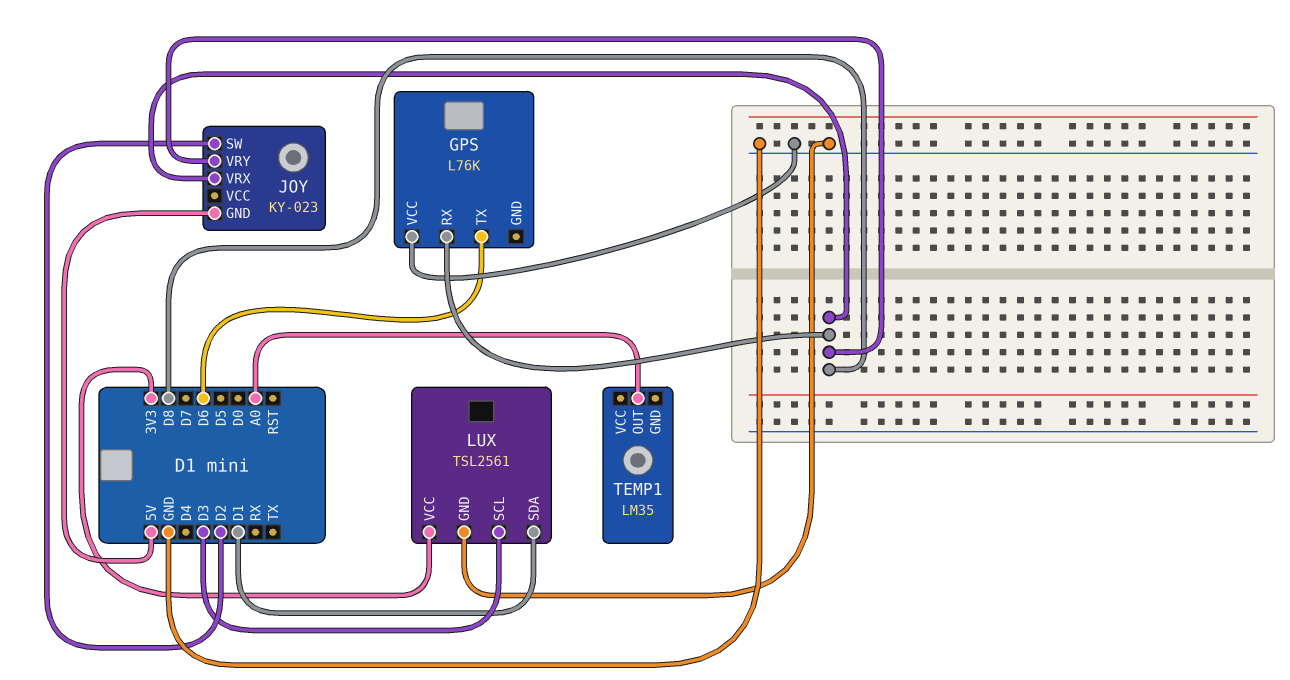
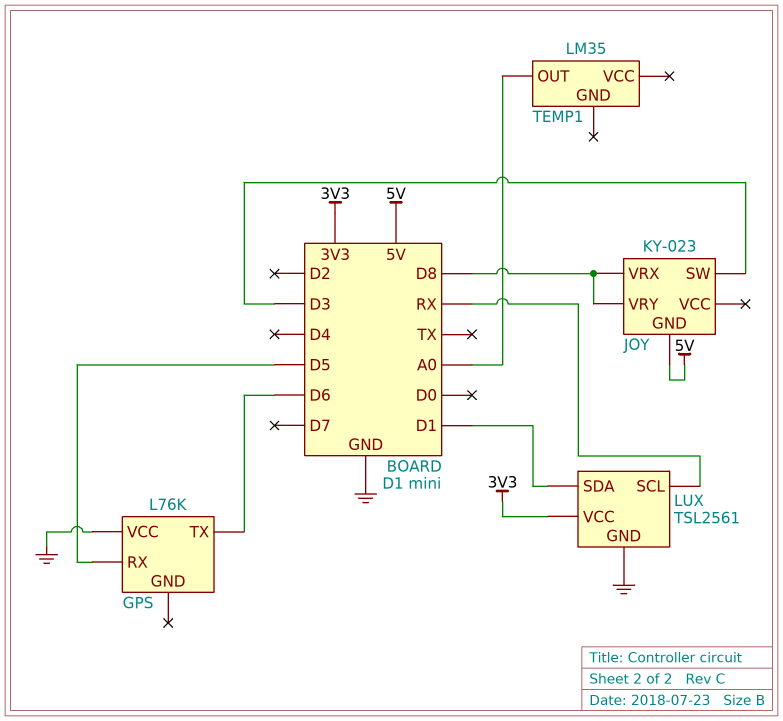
GPS pin RX: D8 -> D5
JOY pin SW: D2 -> D3
LUX pin SCL: D3 -> RX

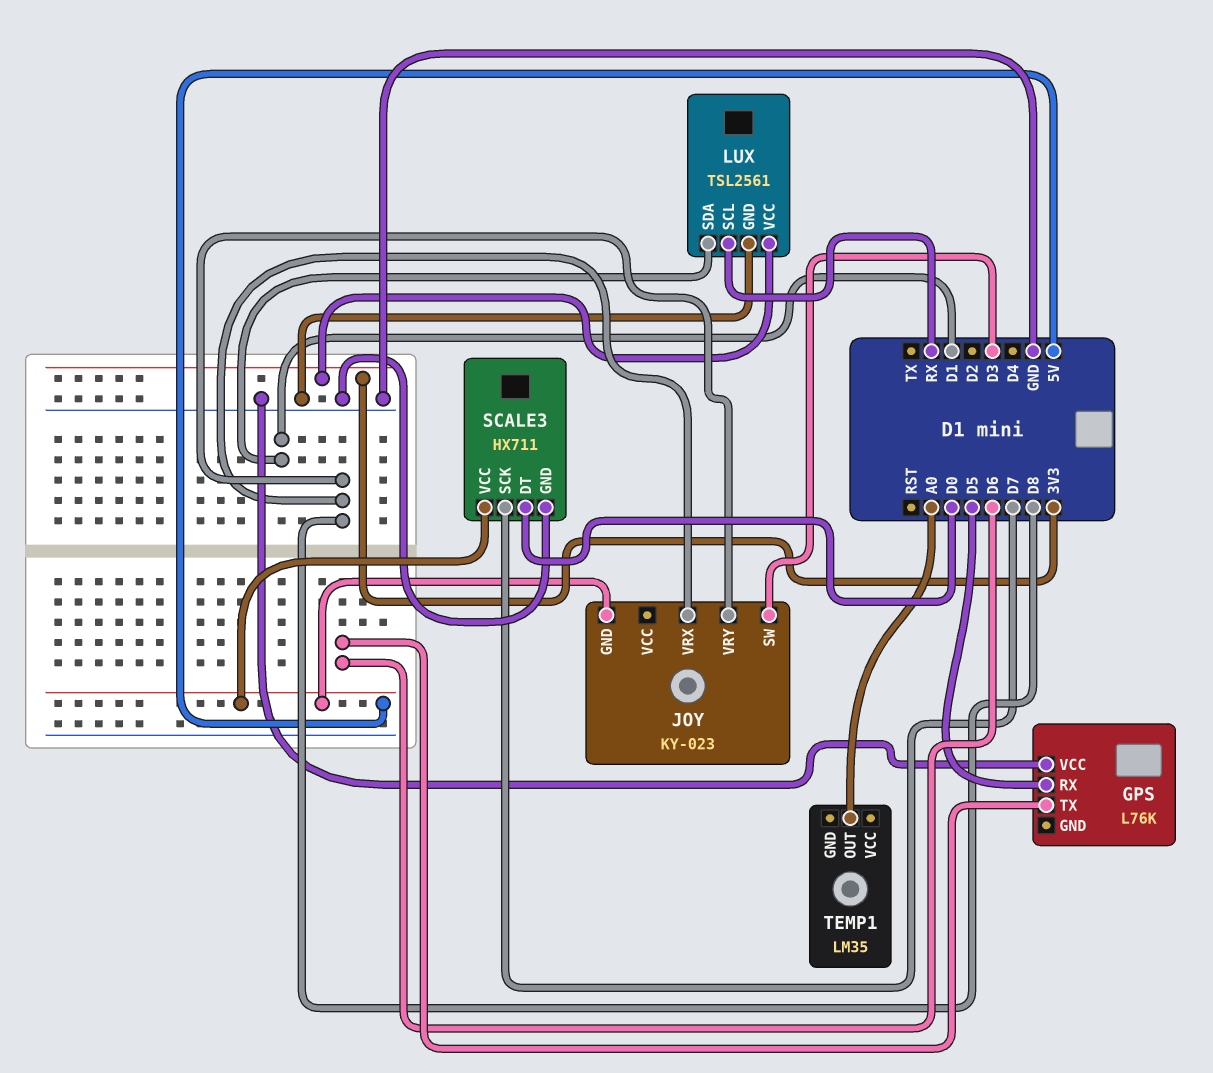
SCALE3: none -> HX711
SCALE3 pin DT: none -> D0
SCALE3 pin GND: none -> GND
SCALE3 pin SCK: none -> D7
SCALE3 pin VCC: none -> 5V

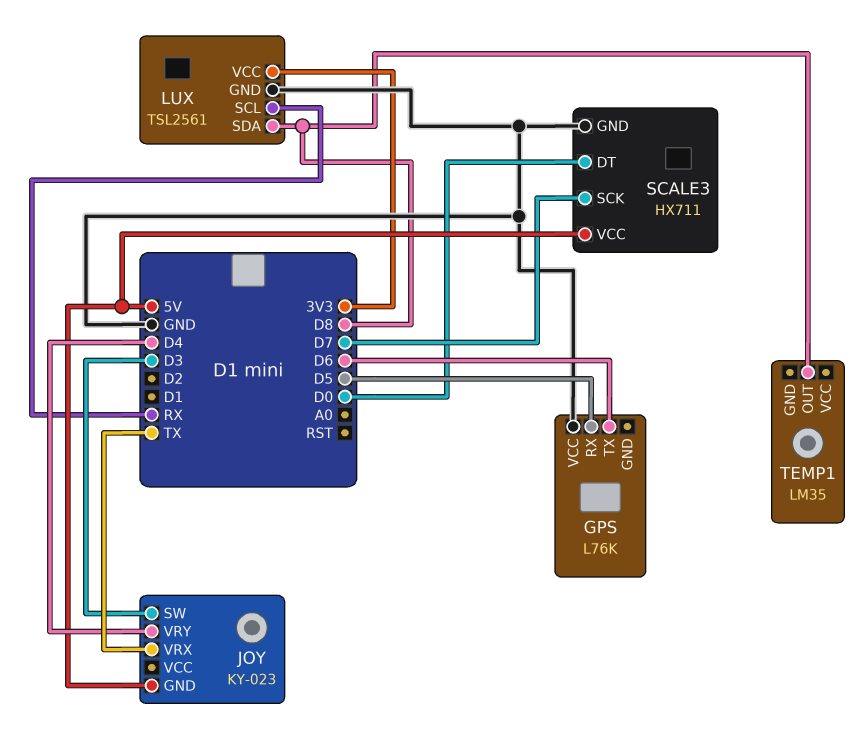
JOY pin VRX: D8 -> TX
JOY pin VRY: D8 -> D4
LUX pin SDA: D1 -> D8
TEMP1 pin OUT: A0 -> D8

